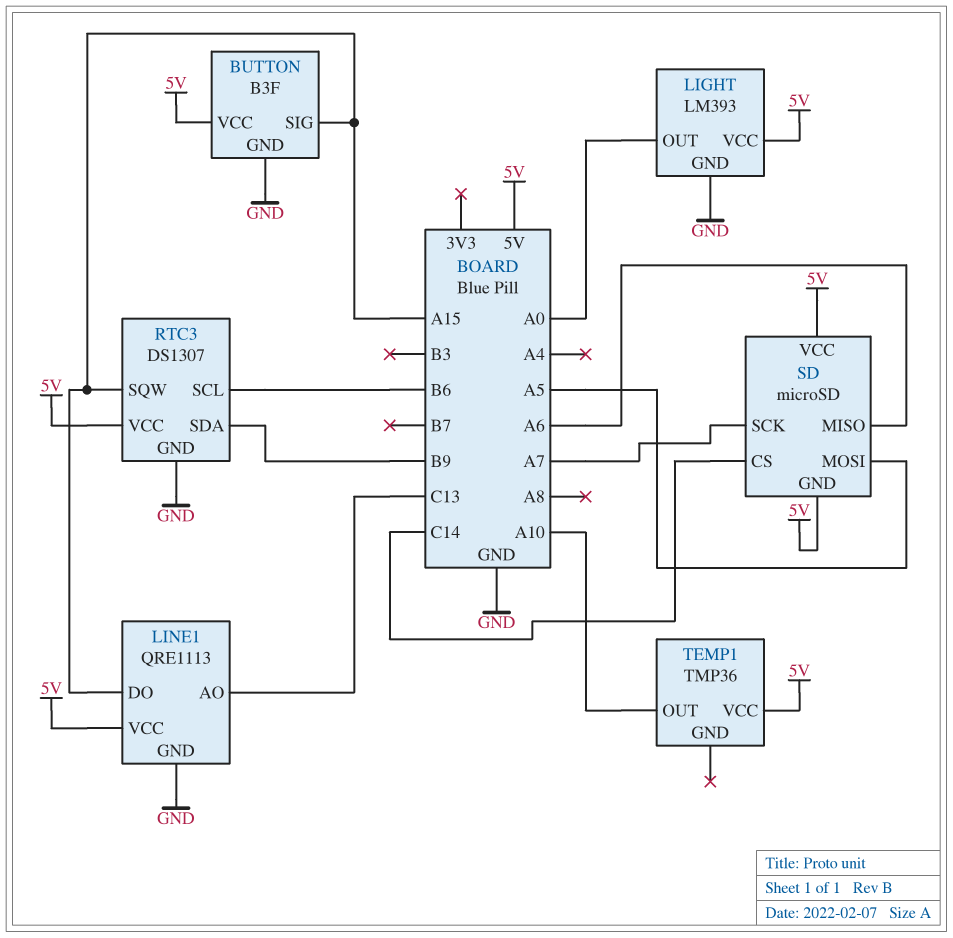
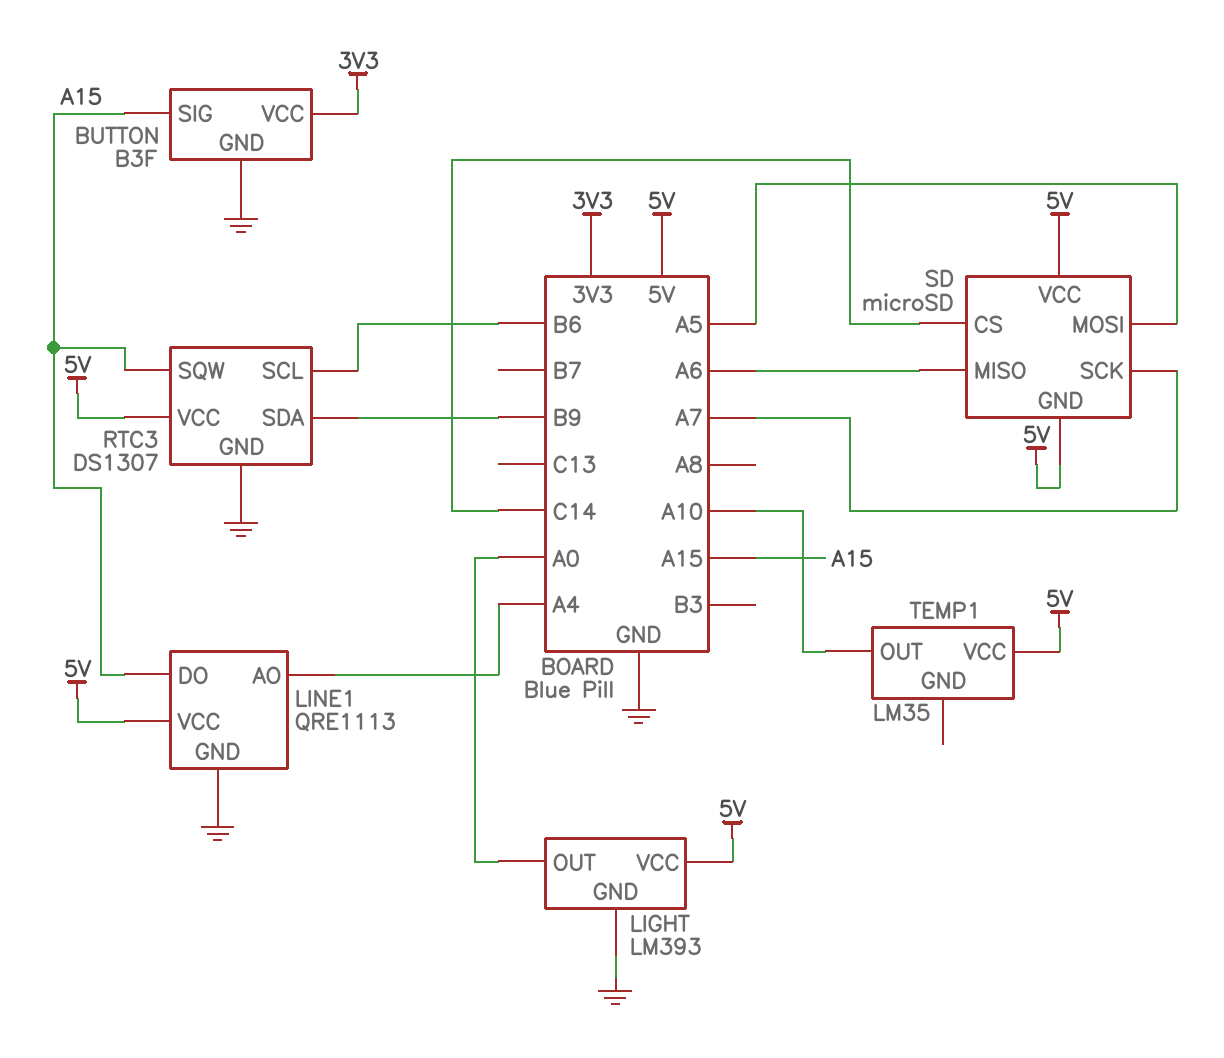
BUTTON pin VCC: 5V -> 3V3
LINE1 pin AO: C13 -> A4
TEMP1: TMP36 -> LM35

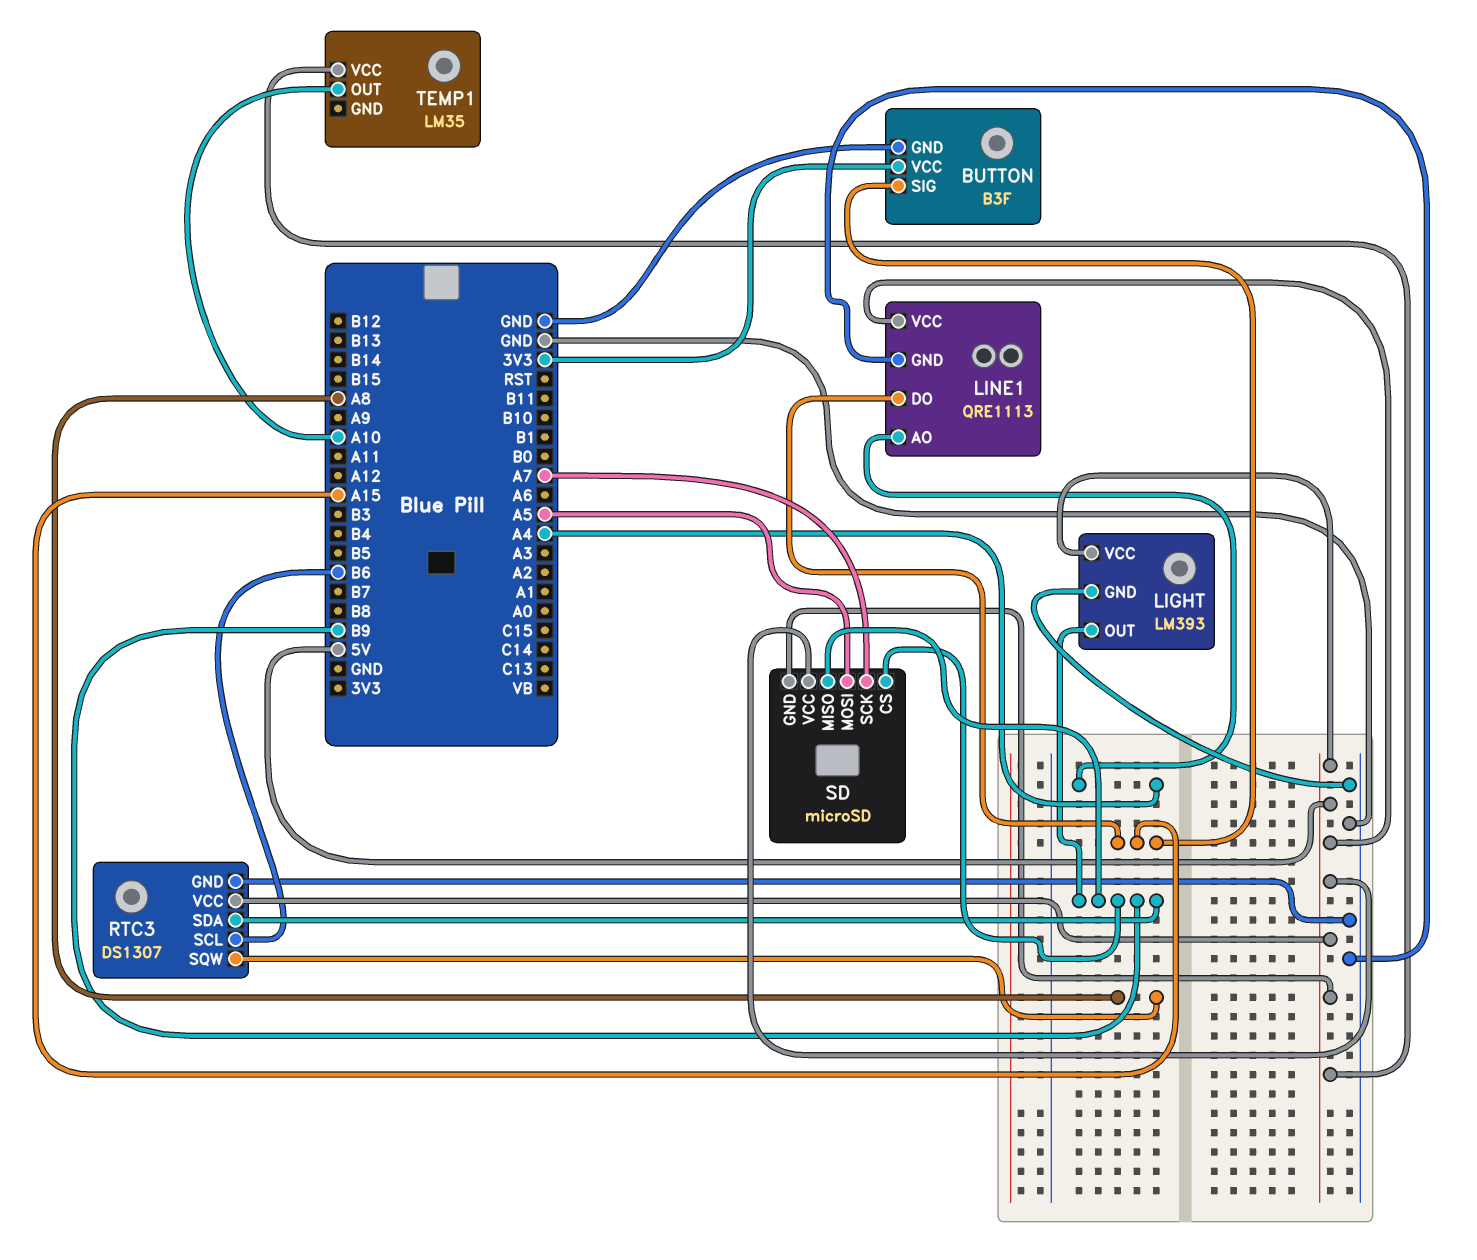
LIGHT pin OUT: A0 -> B9
RTC3 pin SQW: A15 -> A8
SD pin CS: C14 -> B9
SD pin MISO: A6 -> B9

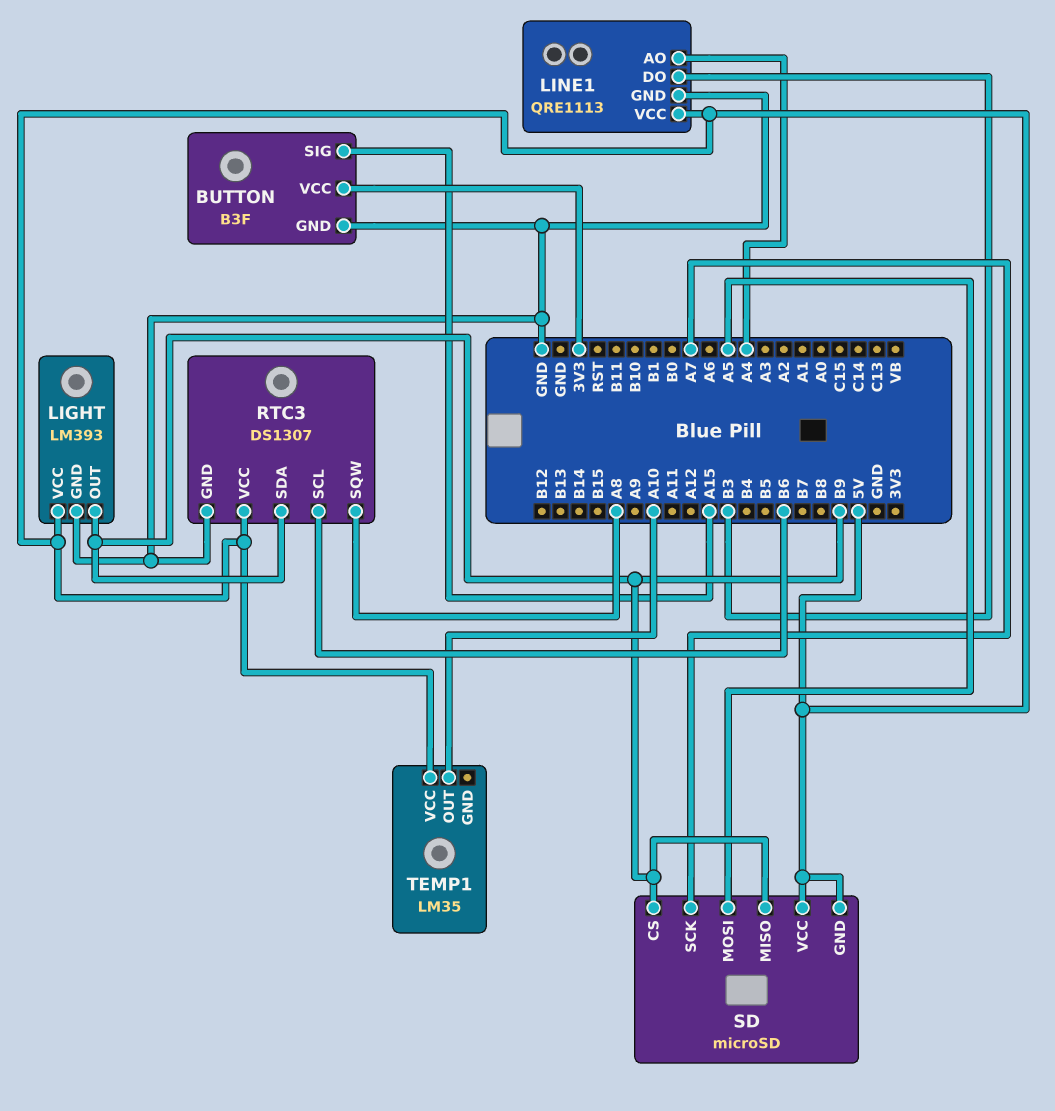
LINE1 pin DO: A15 -> B3

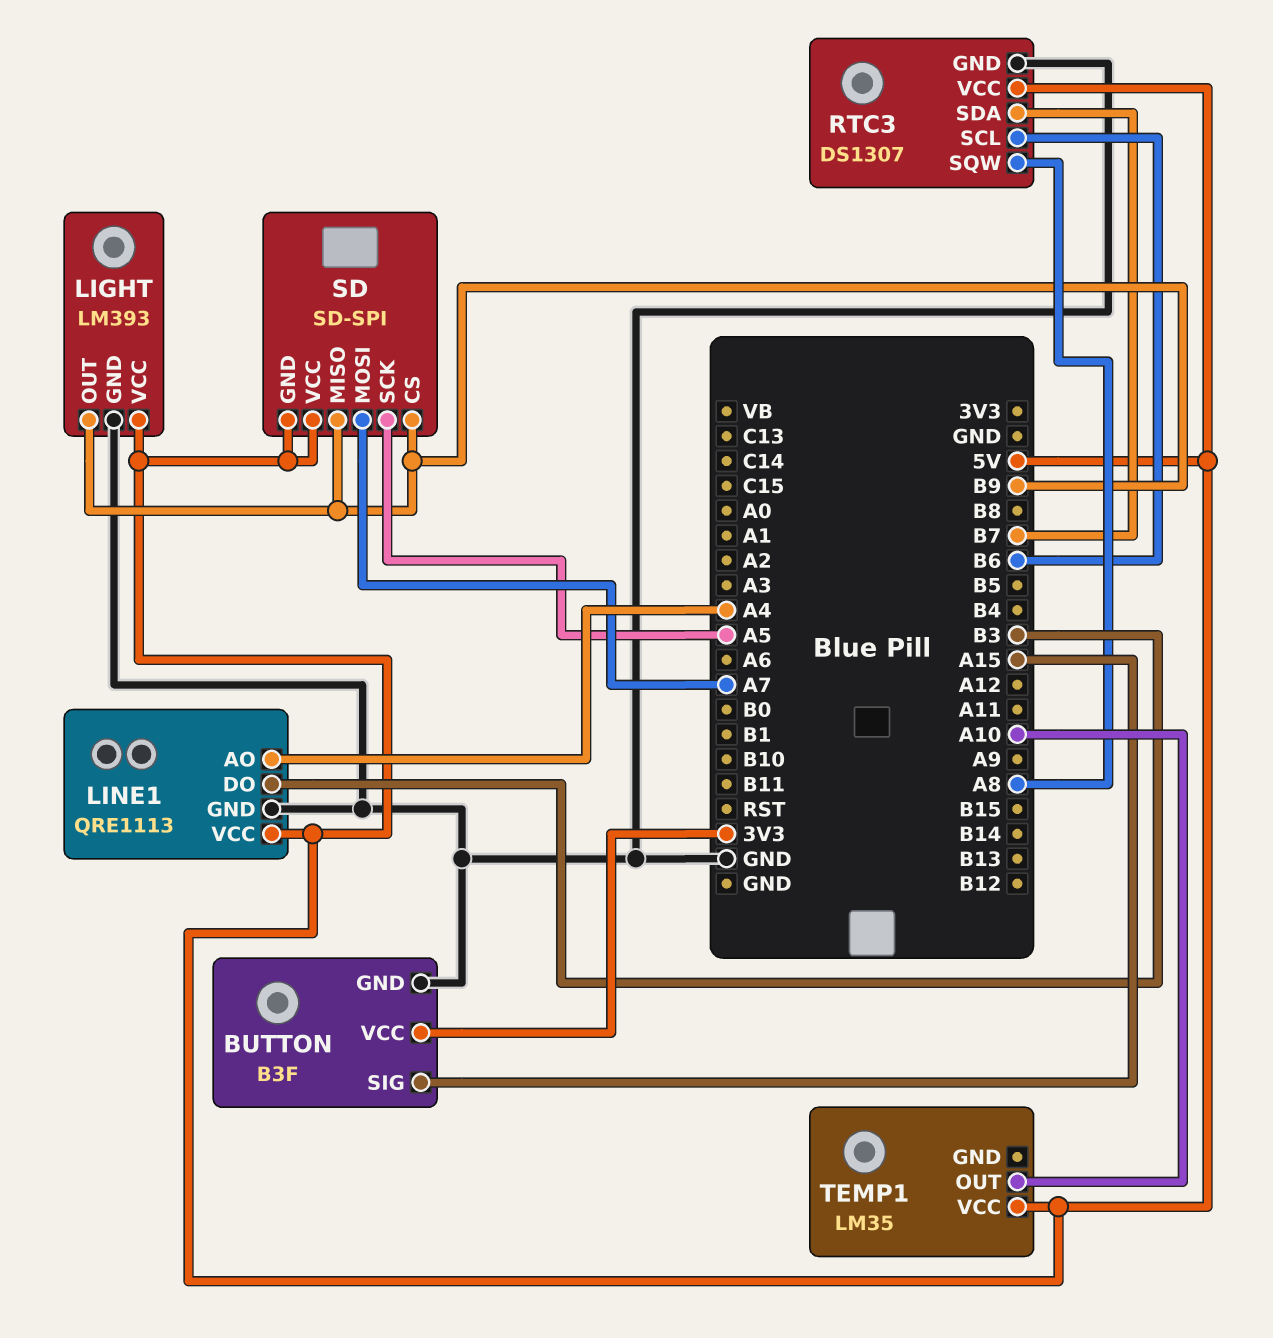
RTC3 pin SDA: B9 -> B7
SD: microSD -> SD-SPI
SD pin MOSI: A5 -> A7
SD pin SCK: A7 -> A5

